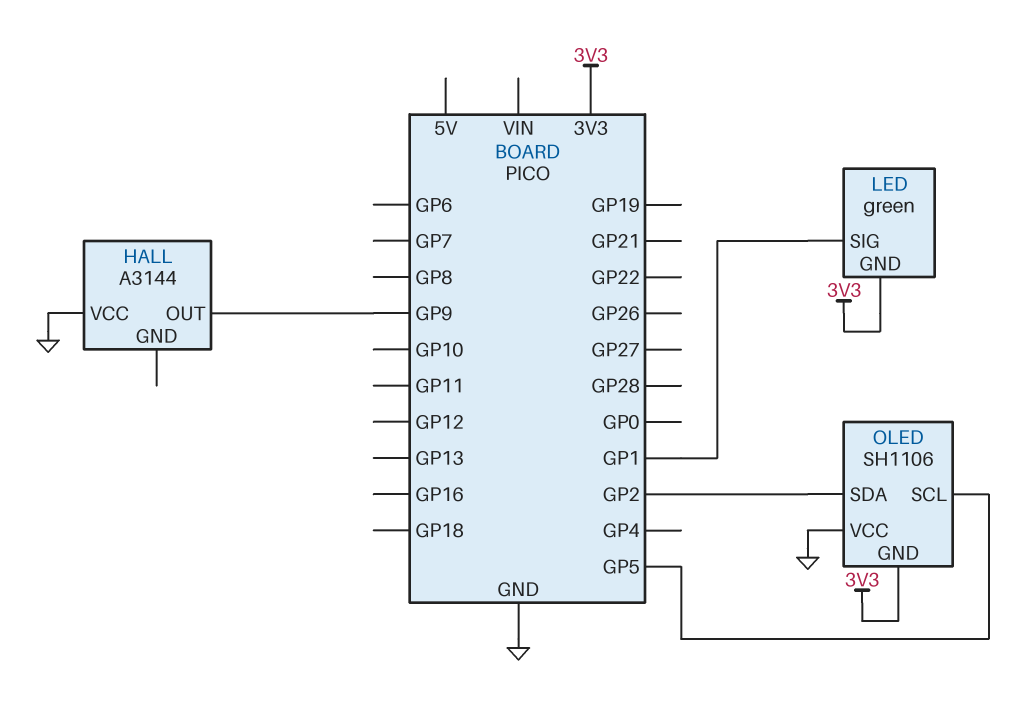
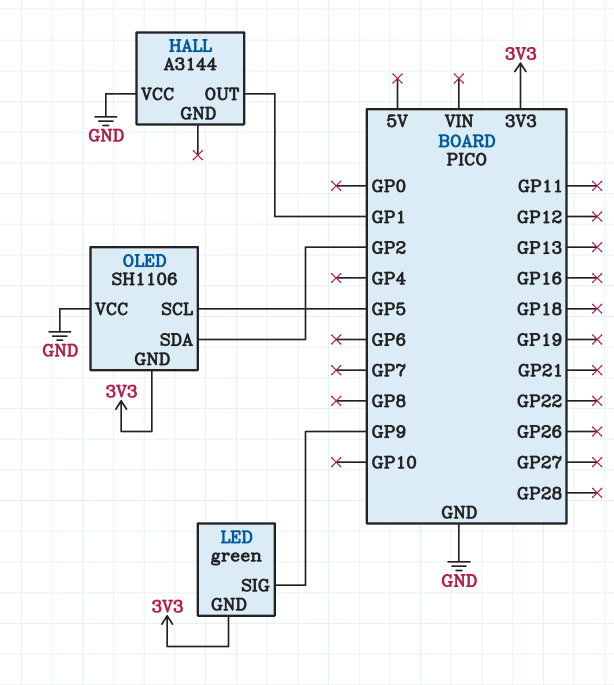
HALL pin OUT: GP9 -> GP1
LED pin SIG: GP1 -> GP9

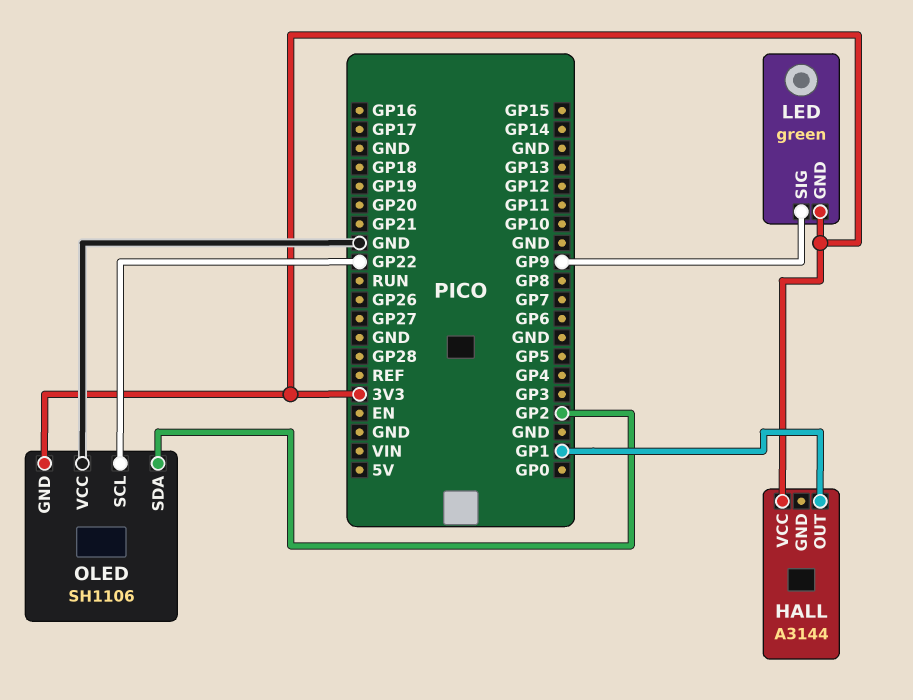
HALL pin VCC: GND -> 3V3
OLED pin SCL: GP5 -> GP22

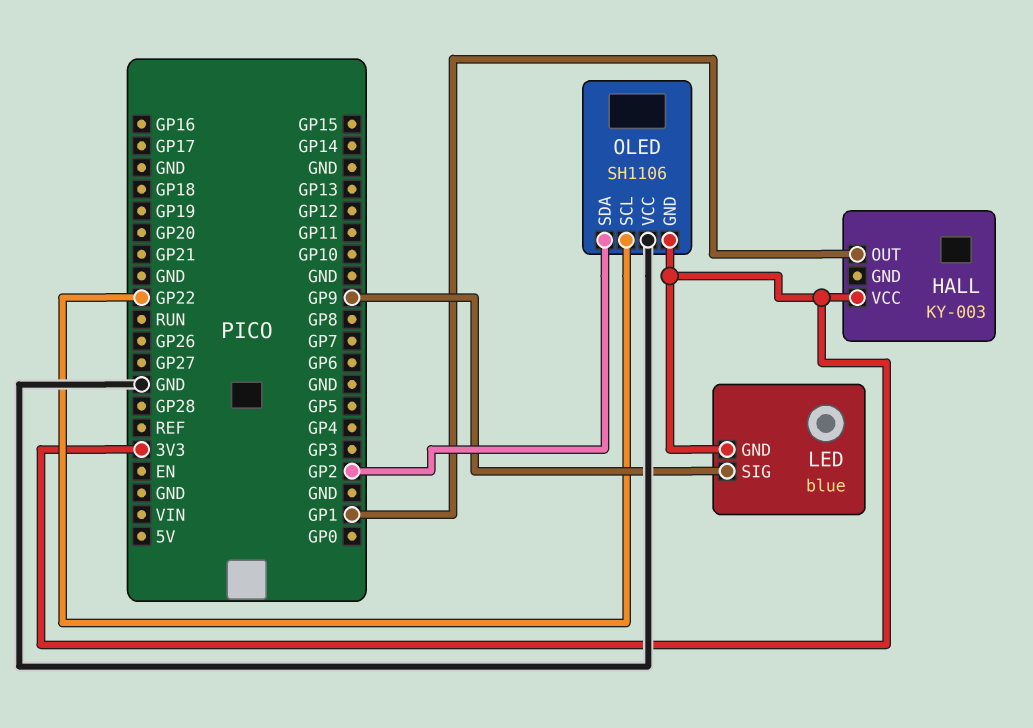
HALL: A3144 -> KY-003
LED: green -> blue

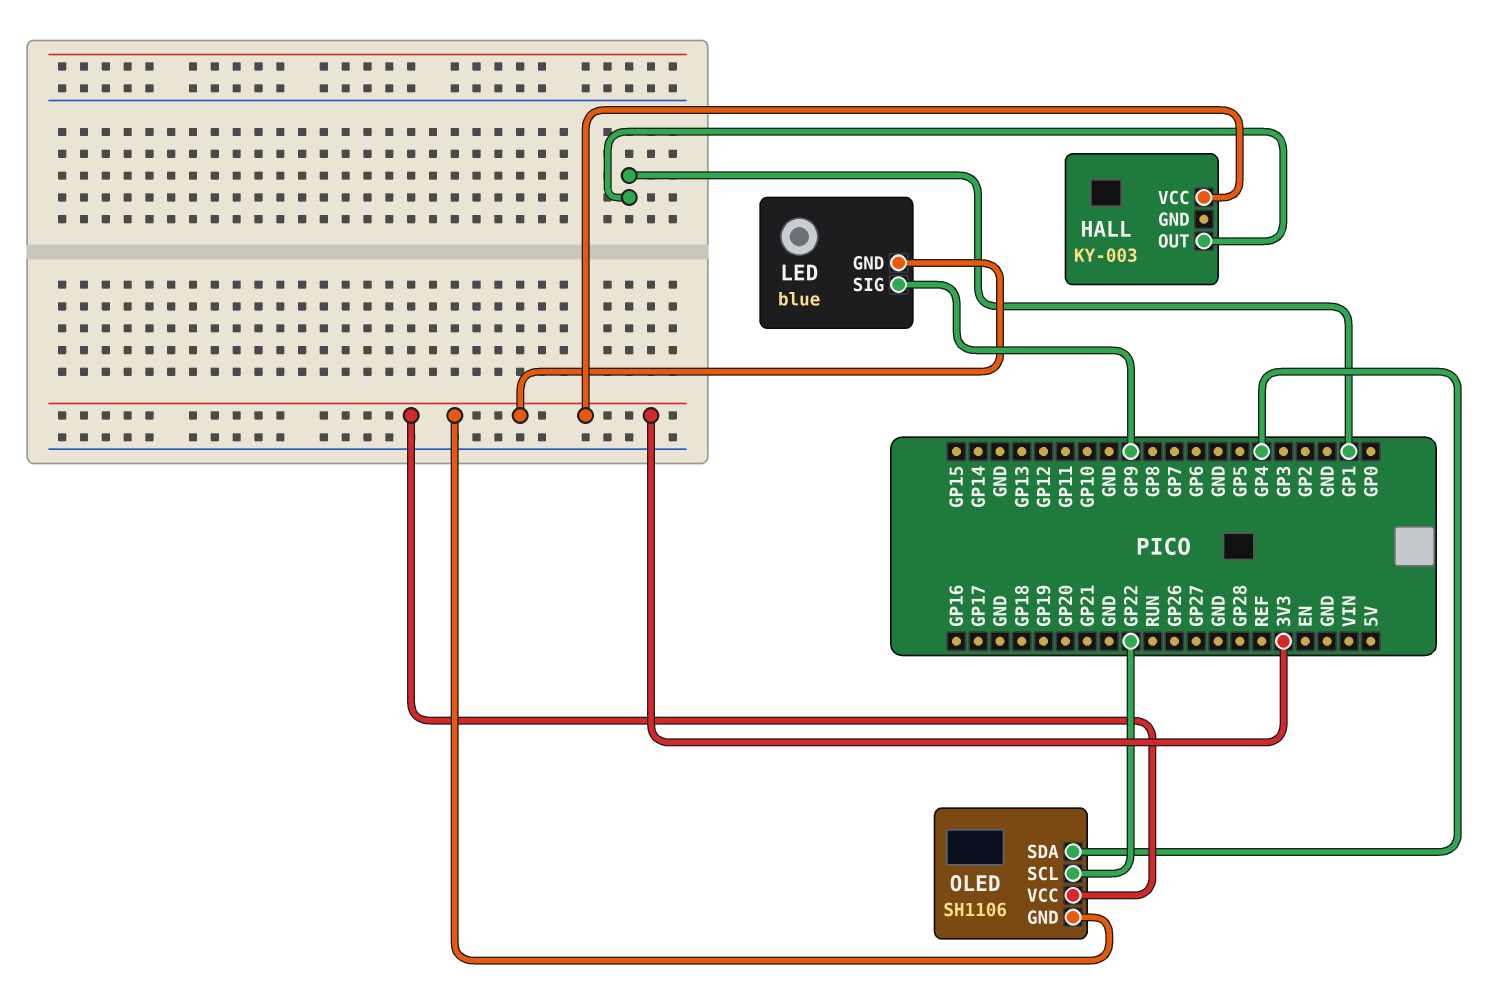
OLED pin SDA: GP2 -> GP4
OLED pin VCC: GND -> 3V3

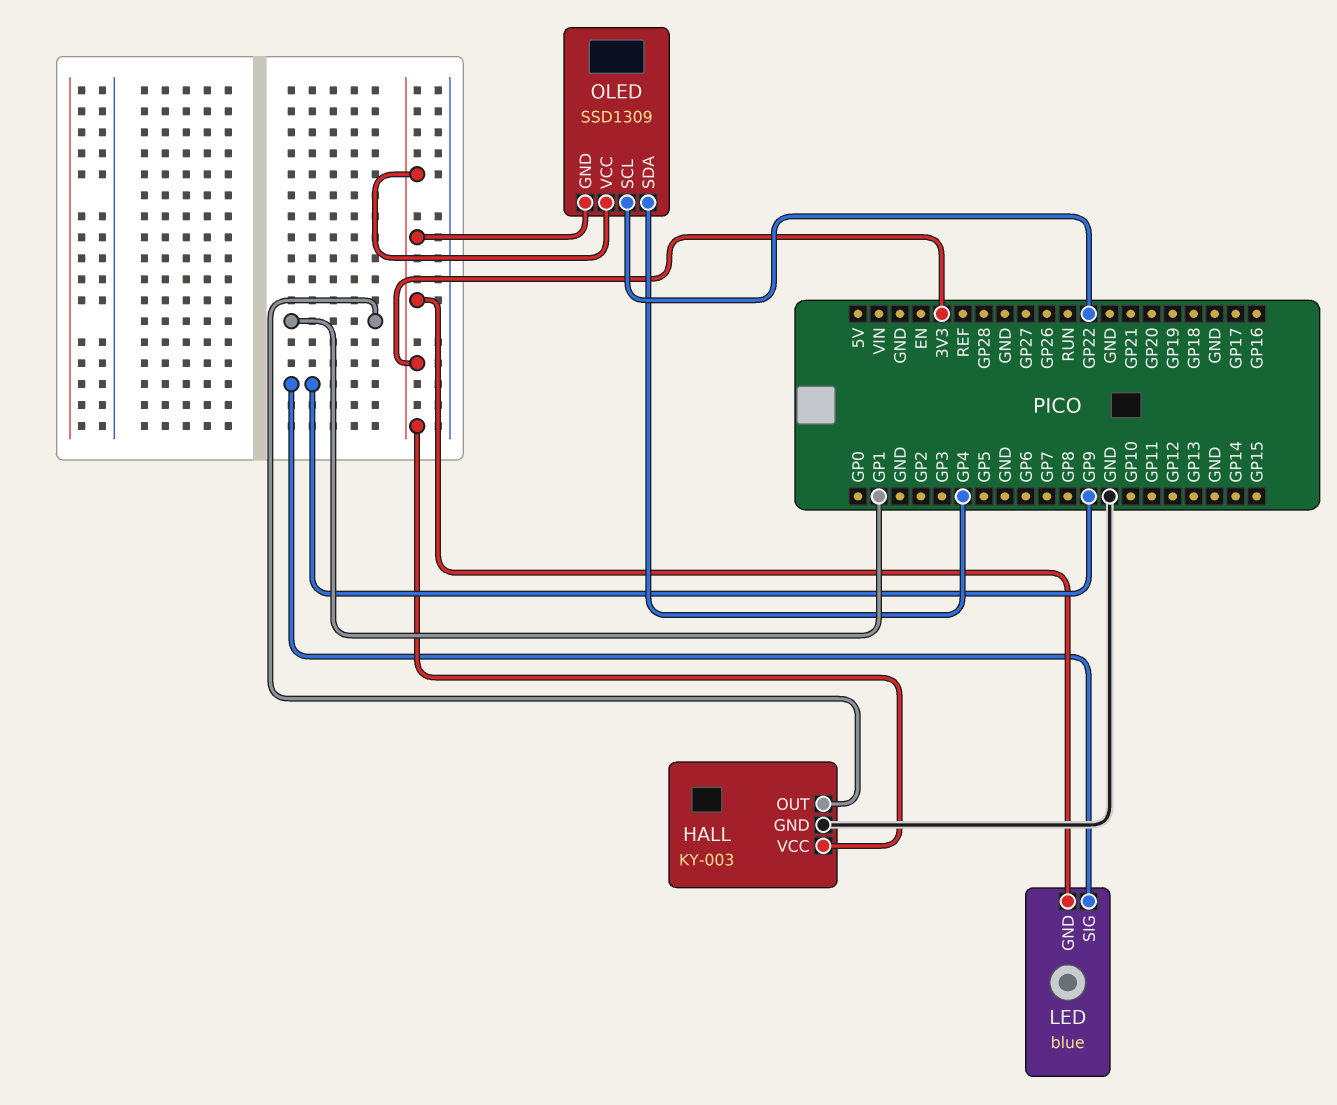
HALL pin GND: none -> GND
OLED: SH1106 -> SSD1309

